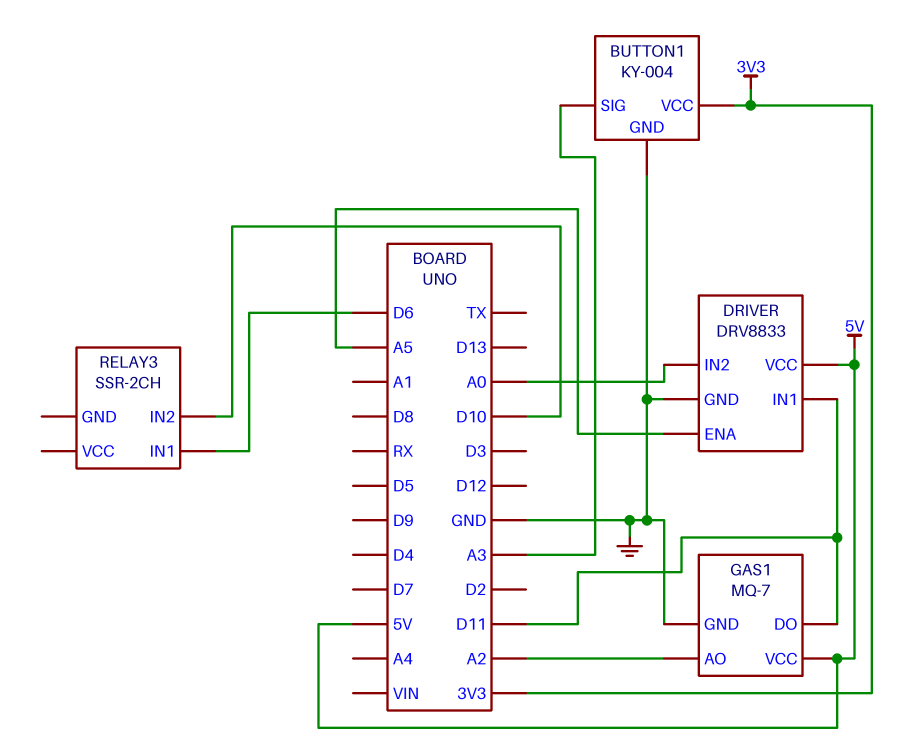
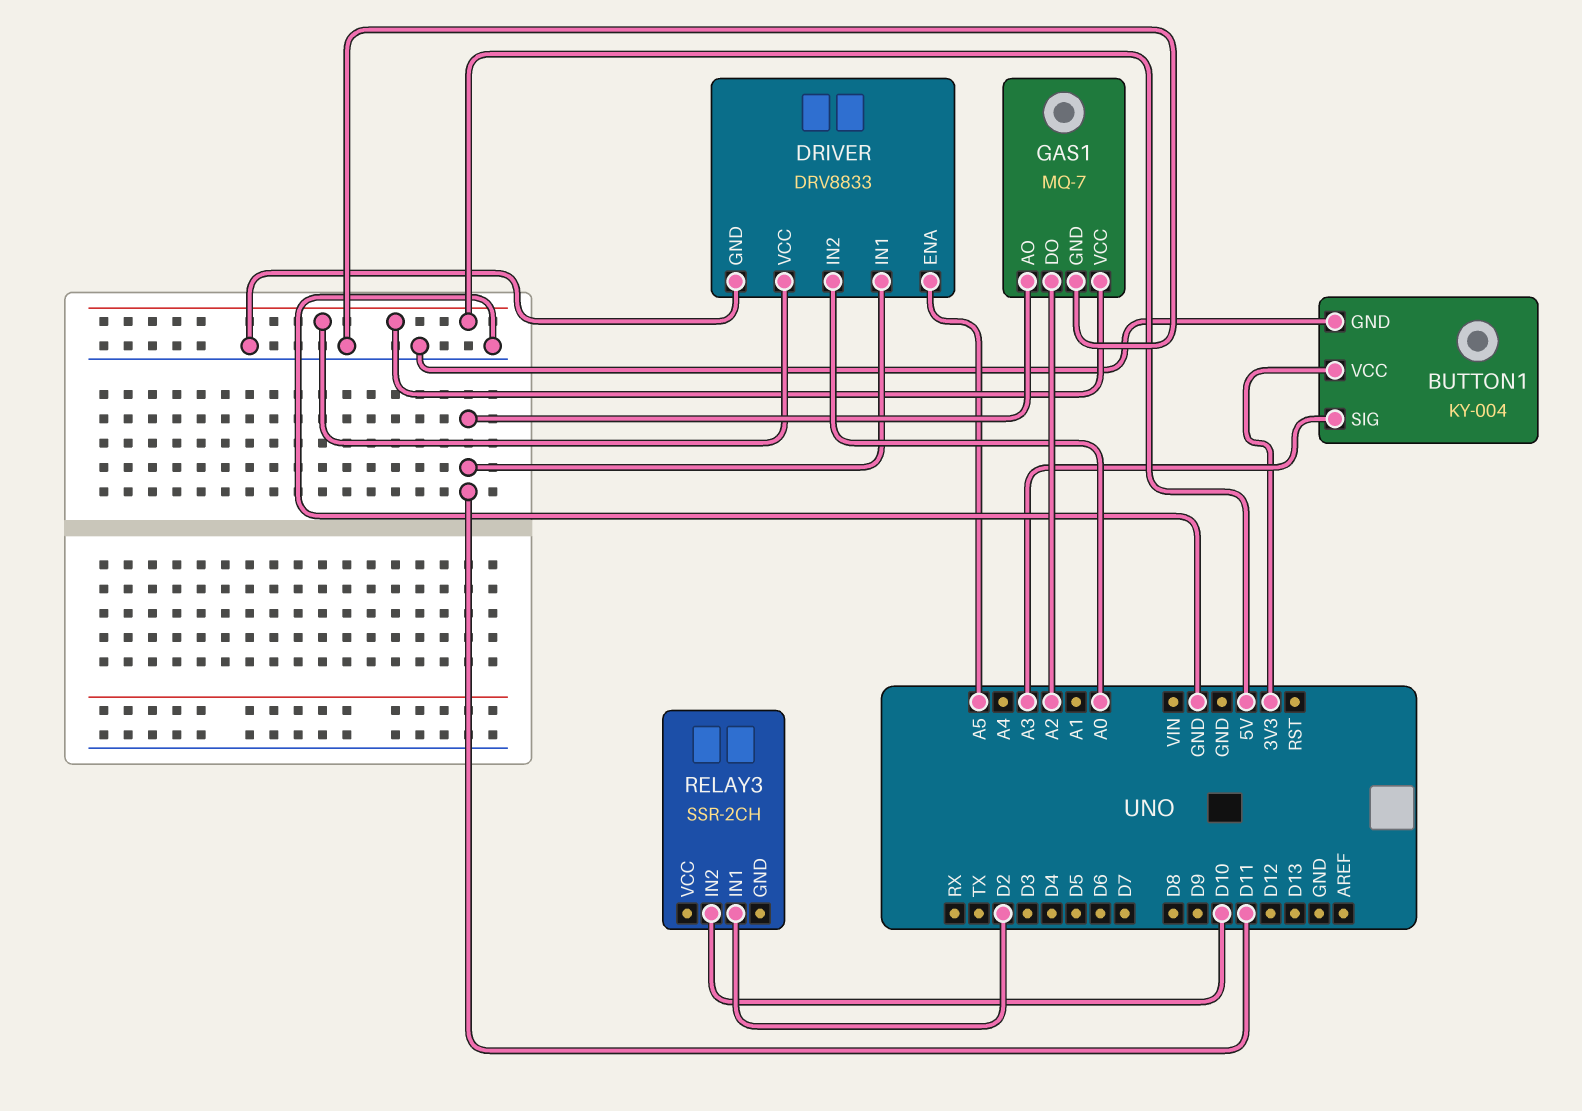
GAS1 pin AO: A2 -> D11
GAS1 pin DO: D11 -> A2
RELAY3 pin IN1: D6 -> D2

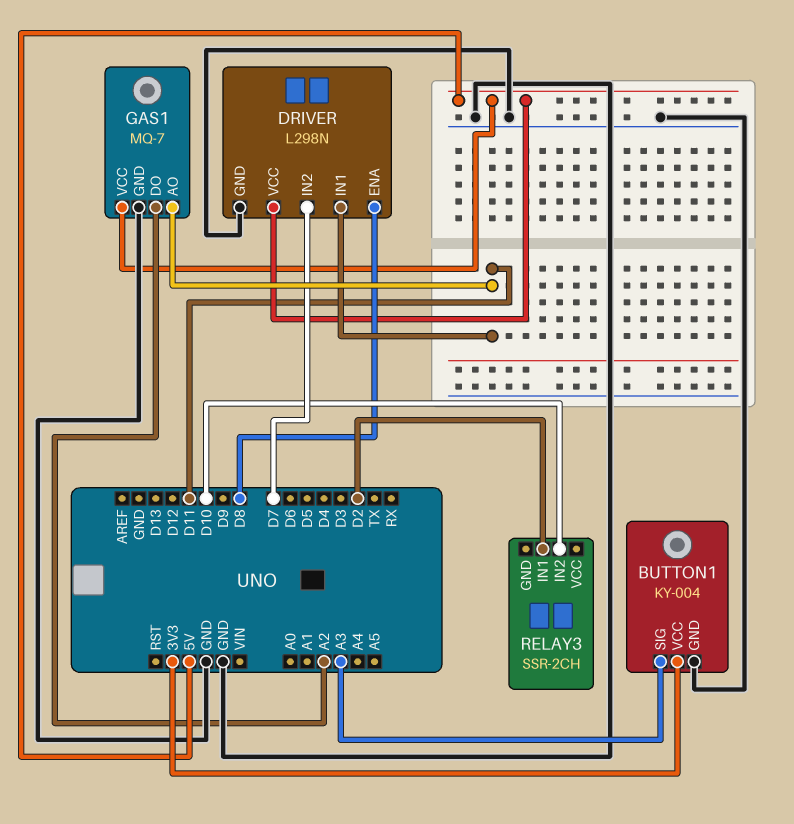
DRIVER: DRV8833 -> L298N
DRIVER pin ENA: A5 -> D8
DRIVER pin IN2: A0 -> D7

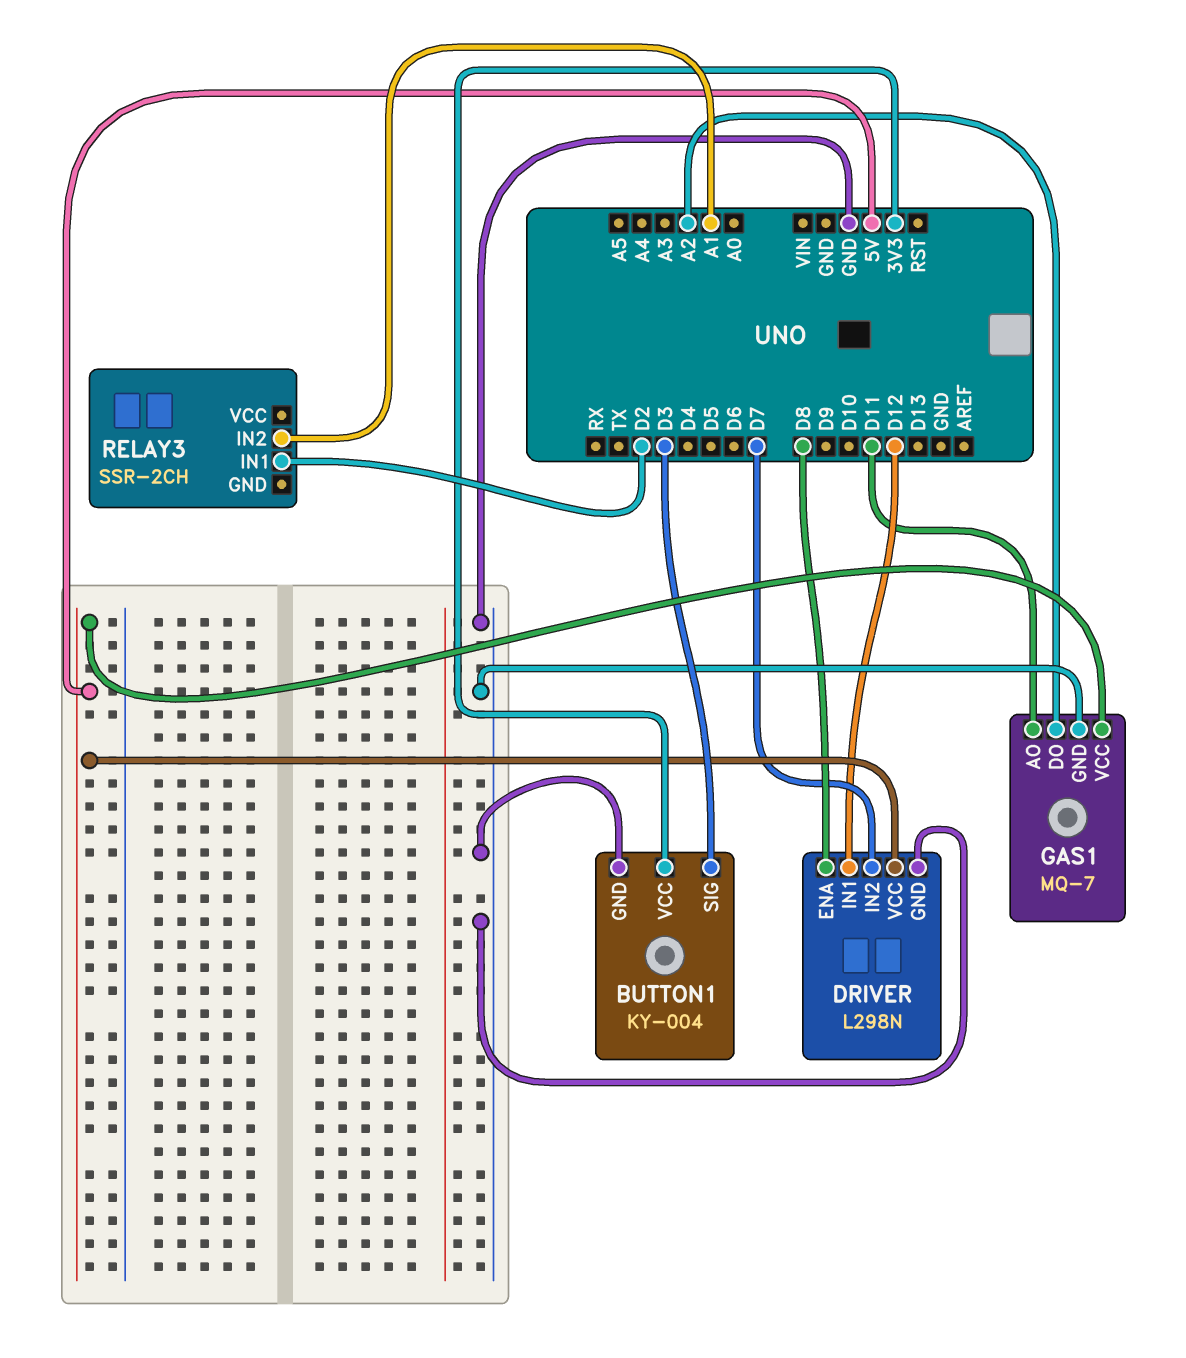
BUTTON1 pin SIG: A3 -> D3
DRIVER pin IN1: D11 -> D12
RELAY3 pin IN2: D10 -> A1

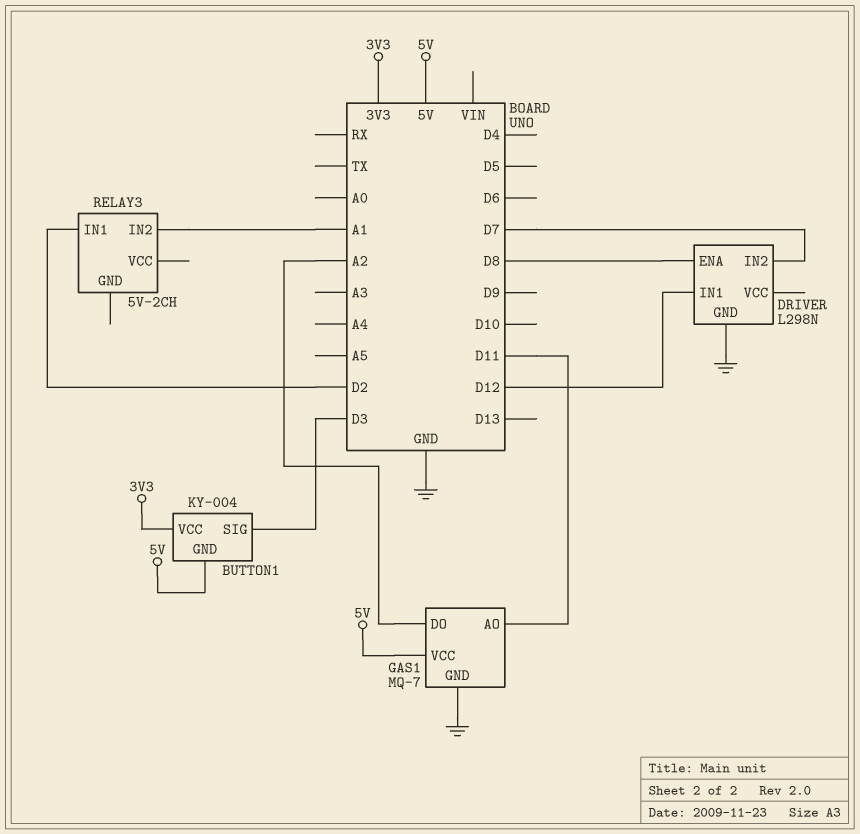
BUTTON1 pin GND: GND -> 5V
DRIVER pin VCC: 5V -> none
RELAY3: SSR-2CH -> 5V-2CH

